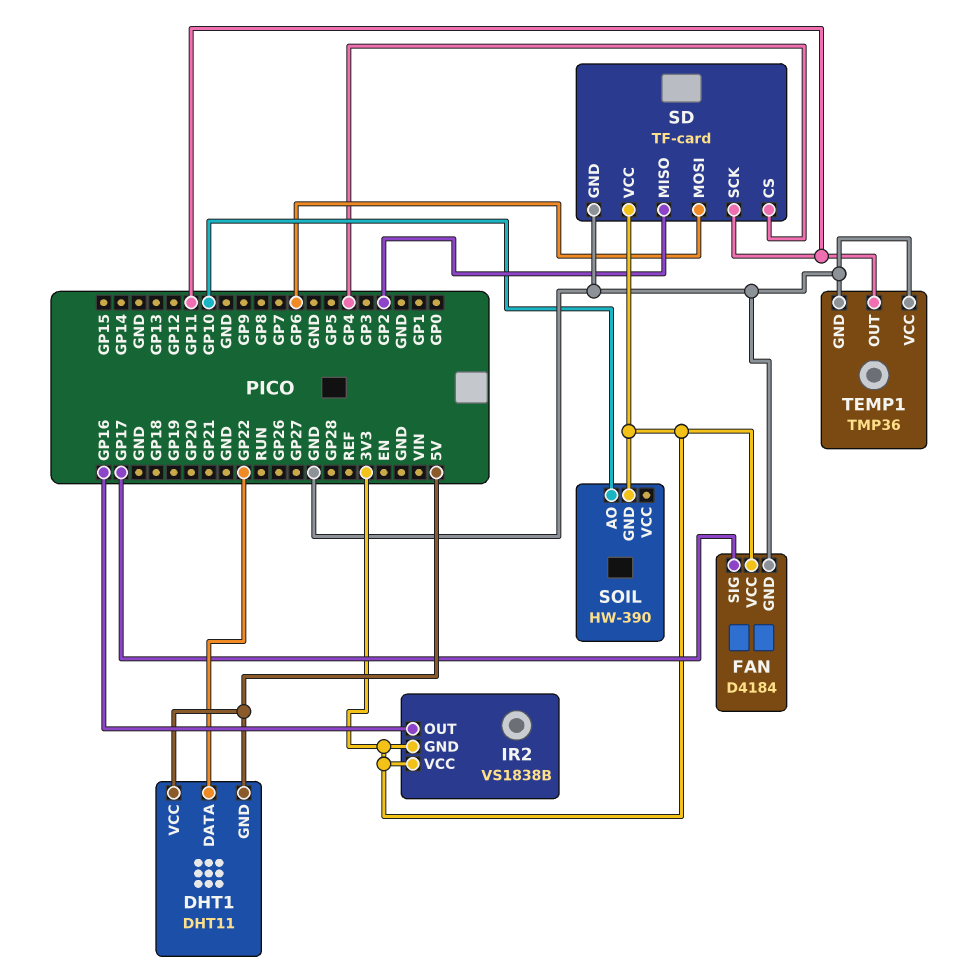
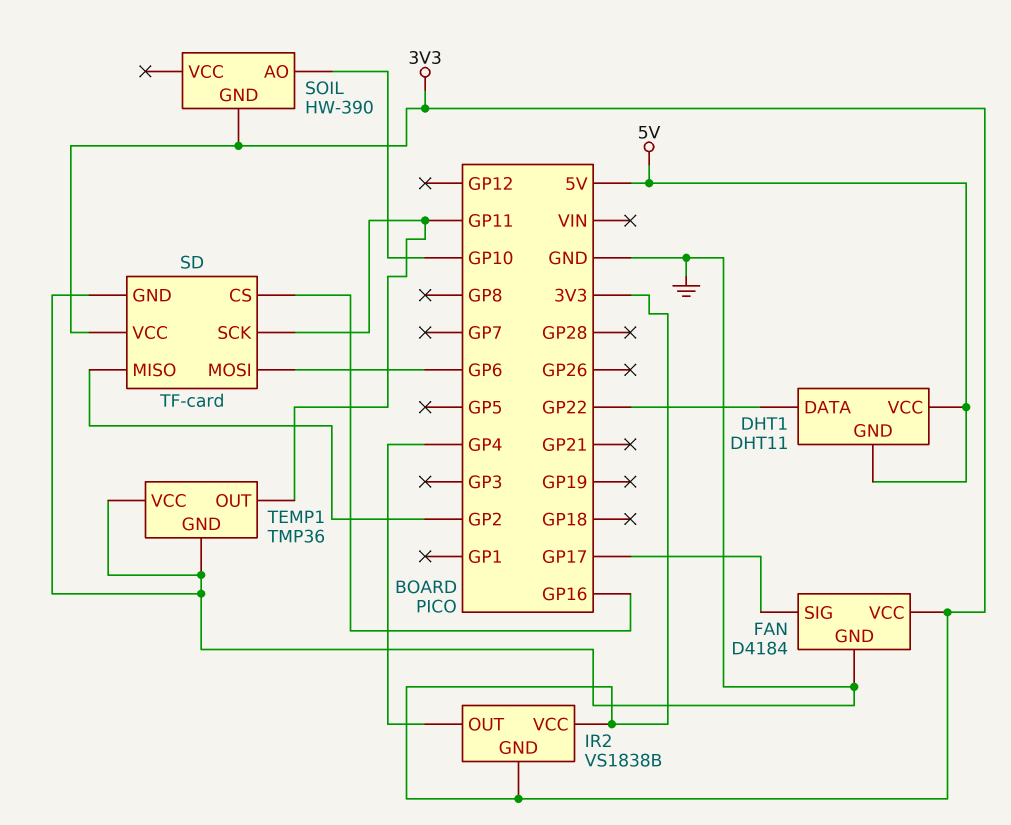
IR2 pin OUT: GP16 -> GP4
SD pin CS: GP4 -> GP16

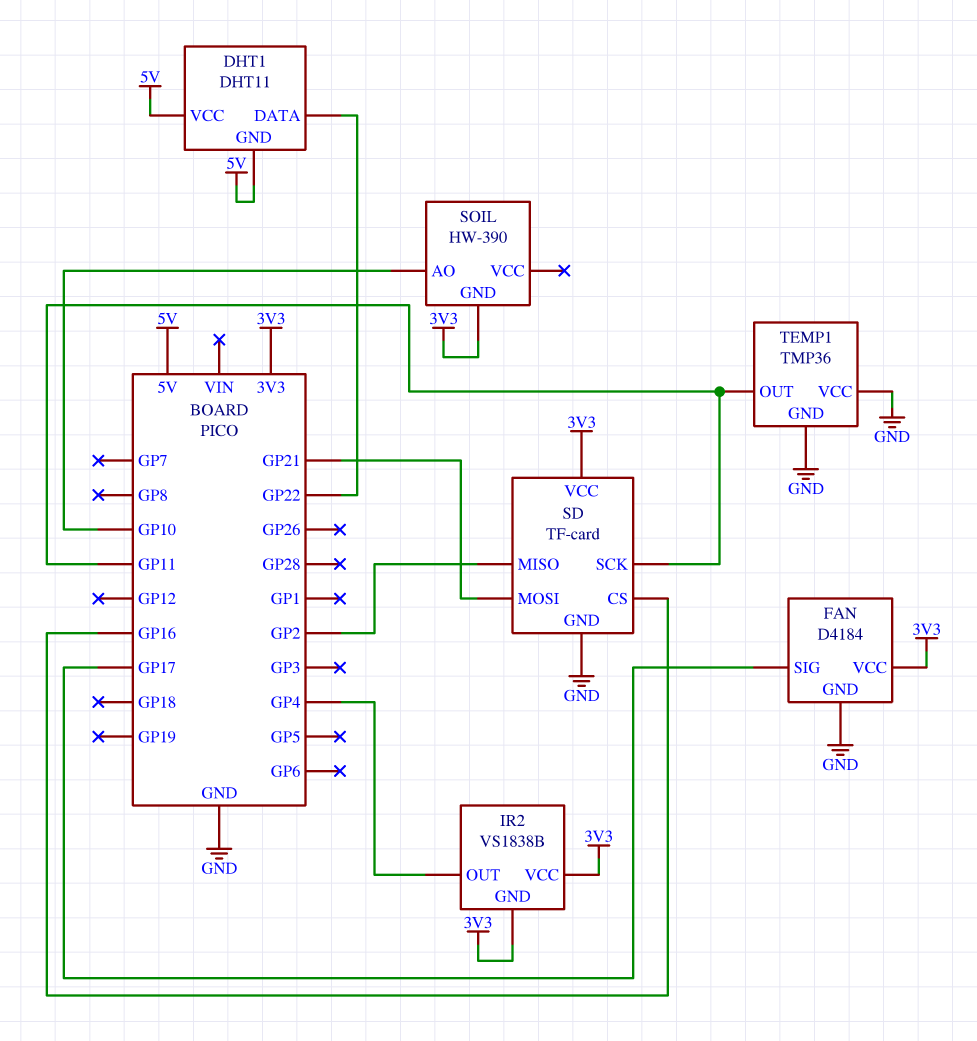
SD pin MOSI: GP6 -> GP21

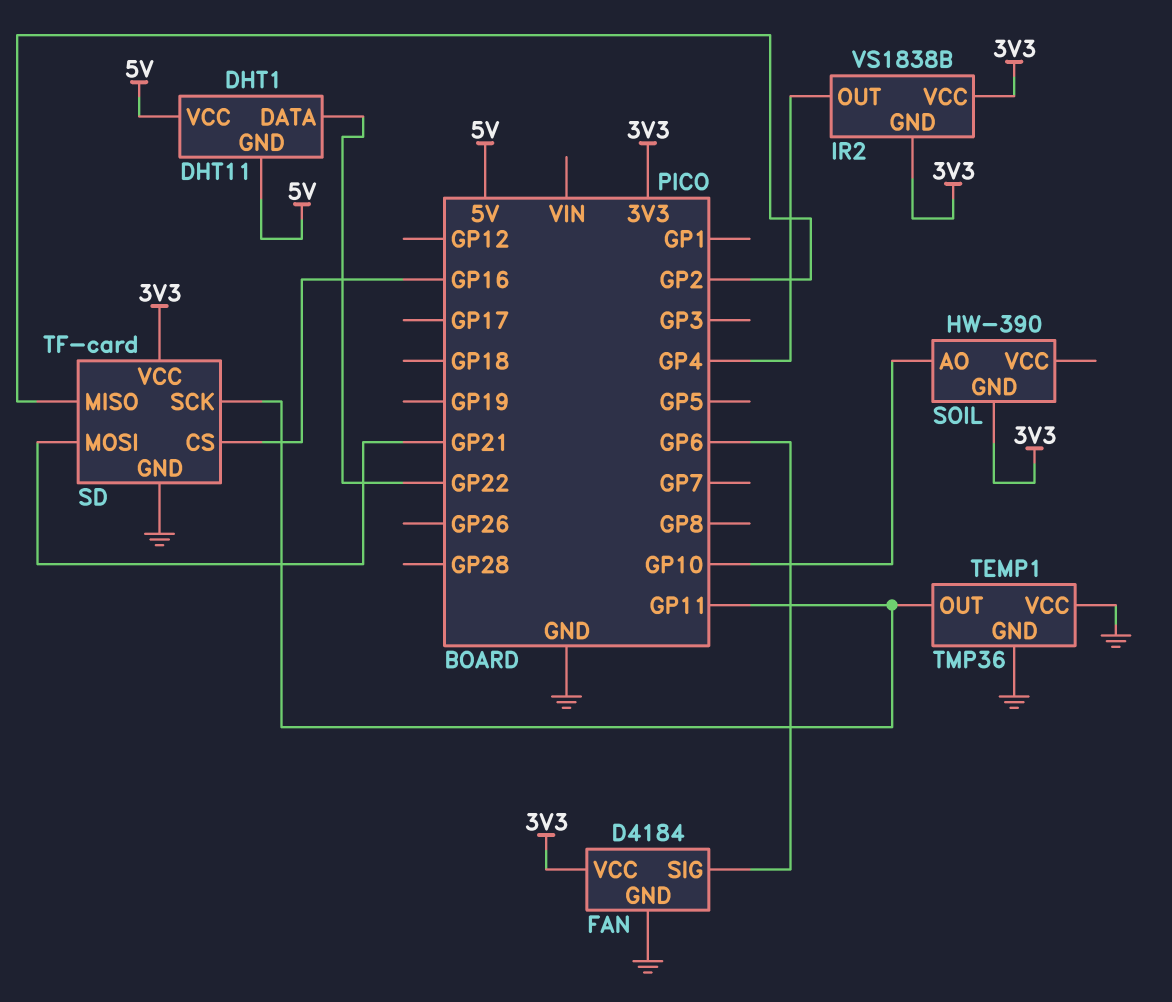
FAN pin SIG: GP17 -> GP6

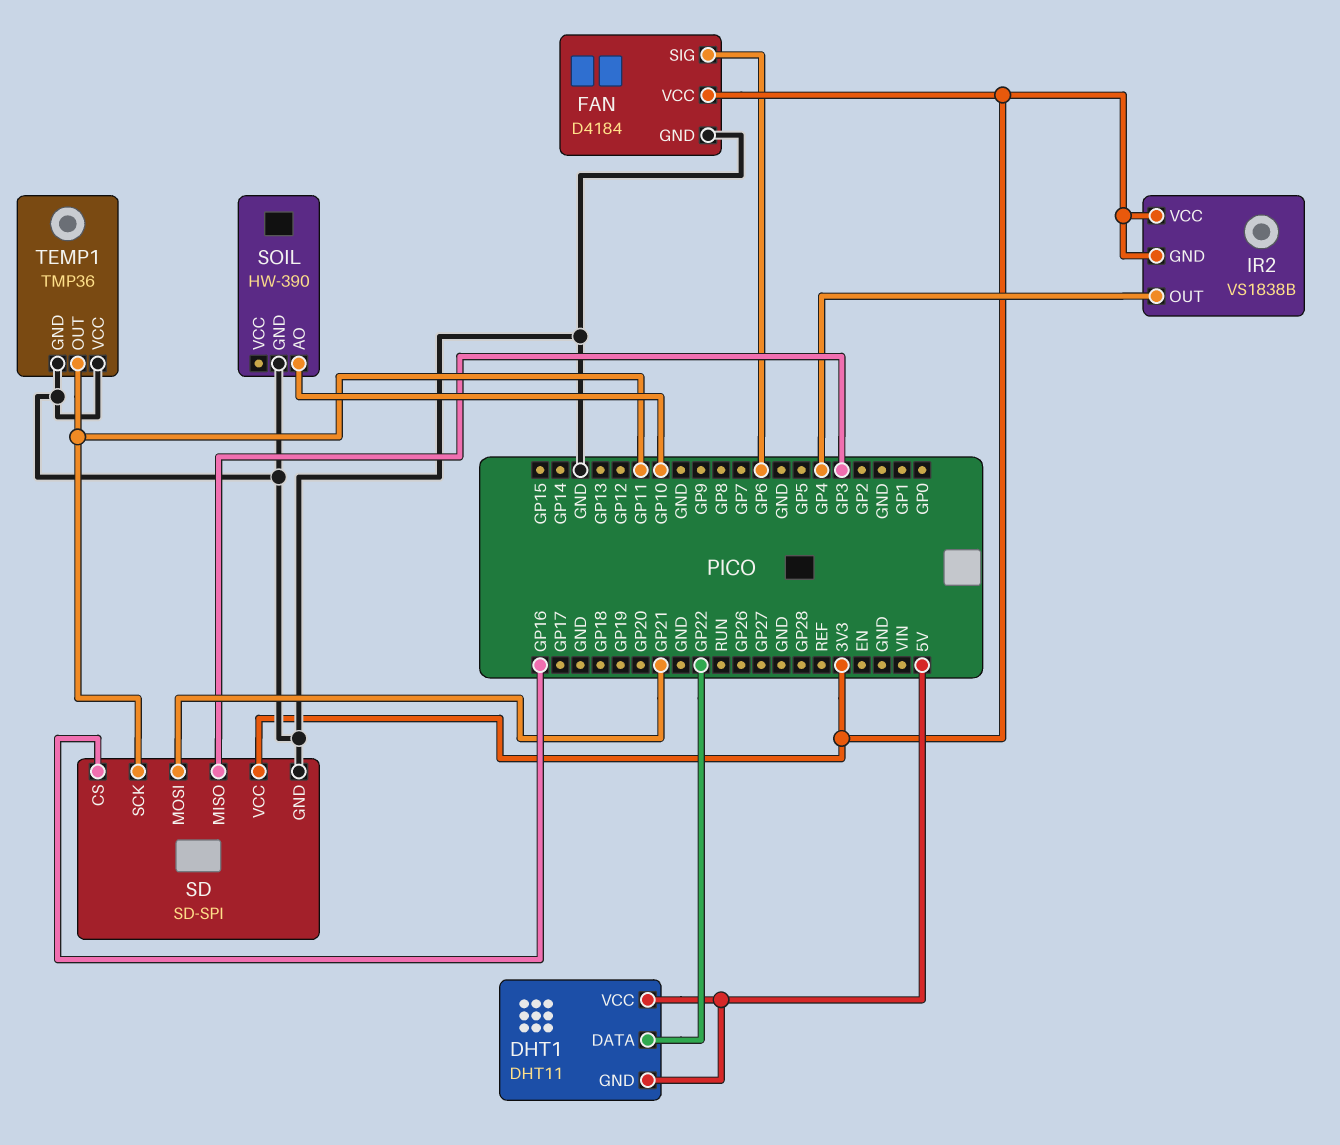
SD: TF-card -> SD-SPI
SD pin MISO: GP2 -> GP3
SOIL pin GND: 3V3 -> GND

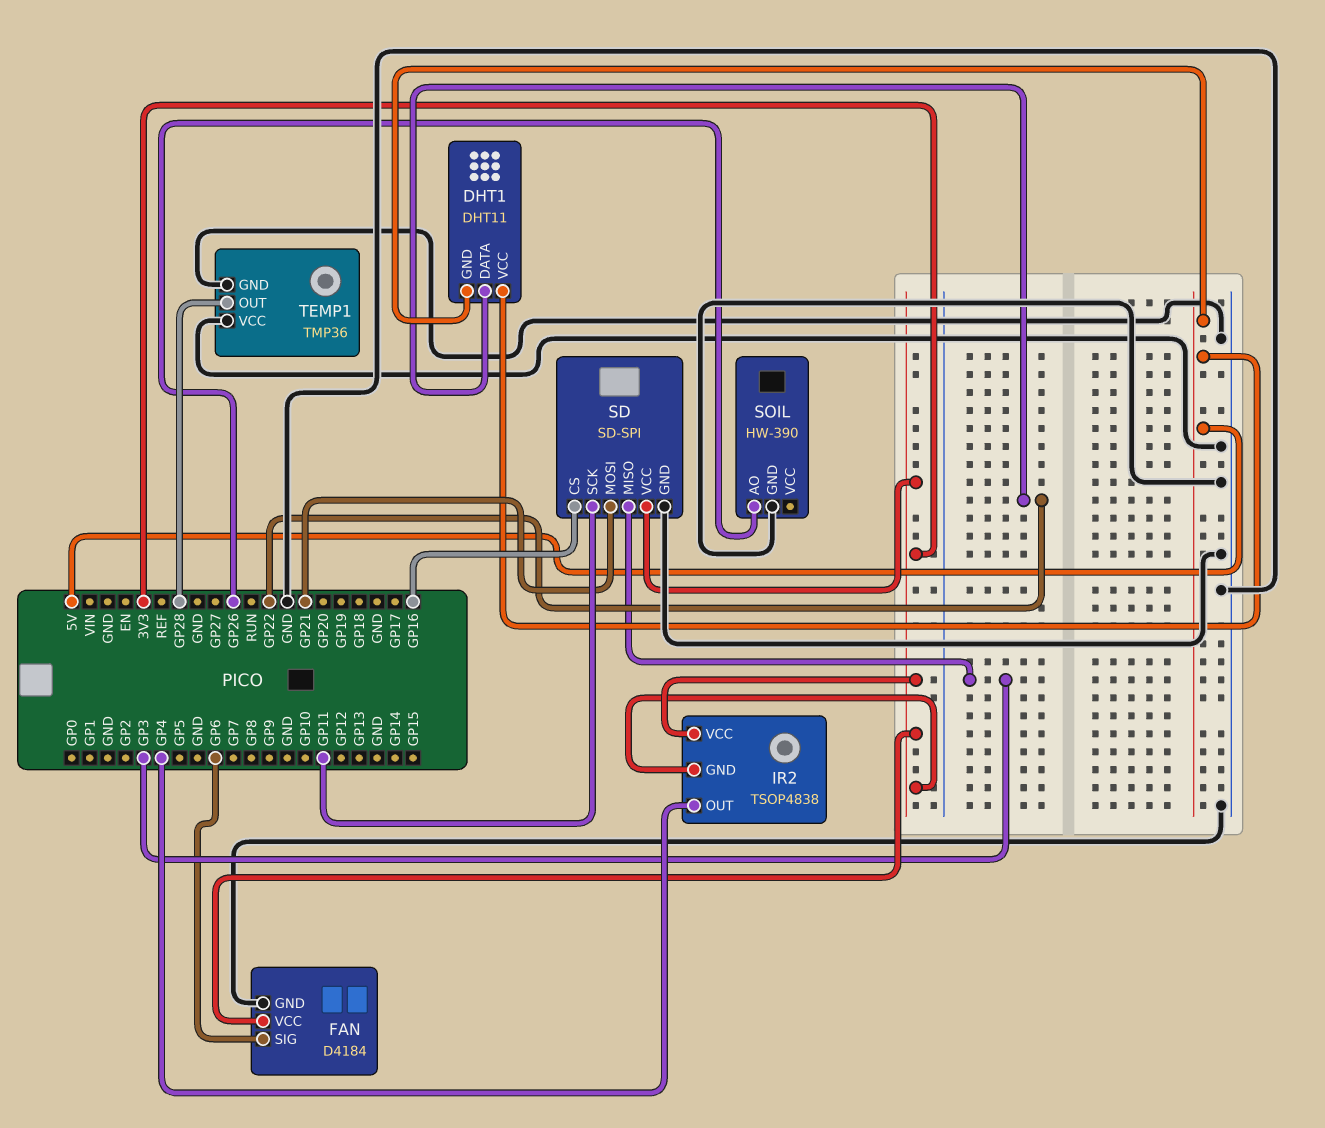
IR2: VS1838B -> TSOP4838
SOIL pin AO: GP10 -> GP26
TEMP1 pin OUT: GP11 -> GP28

